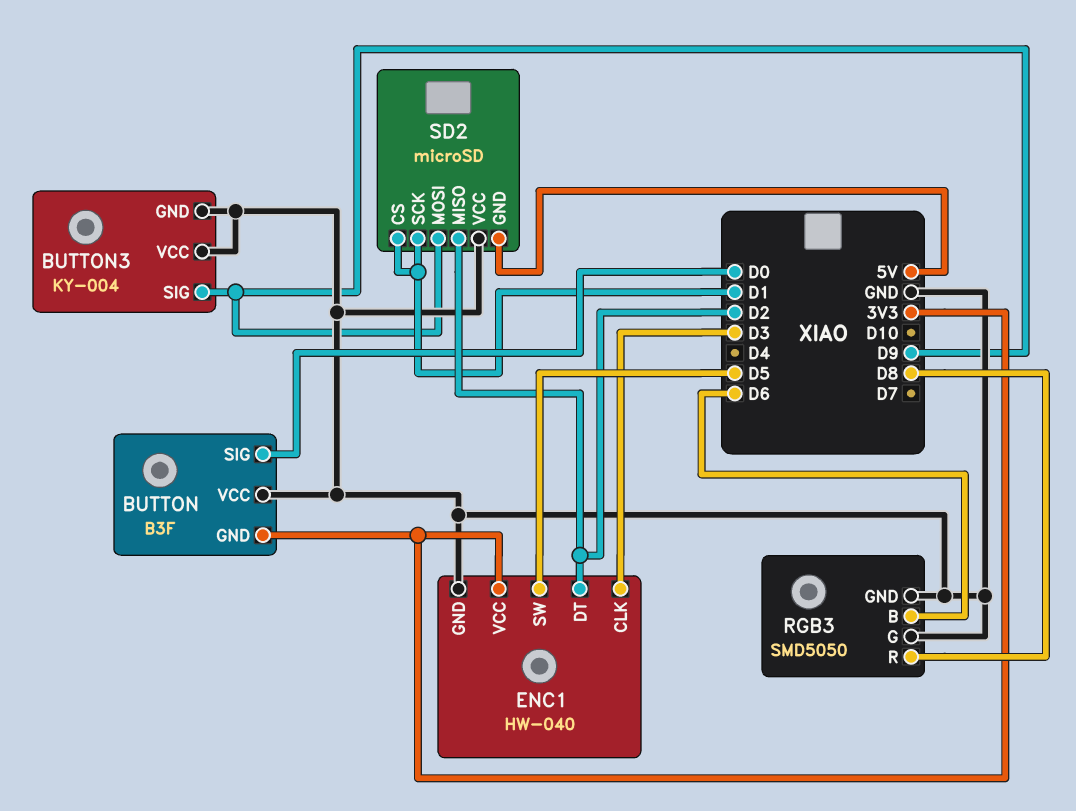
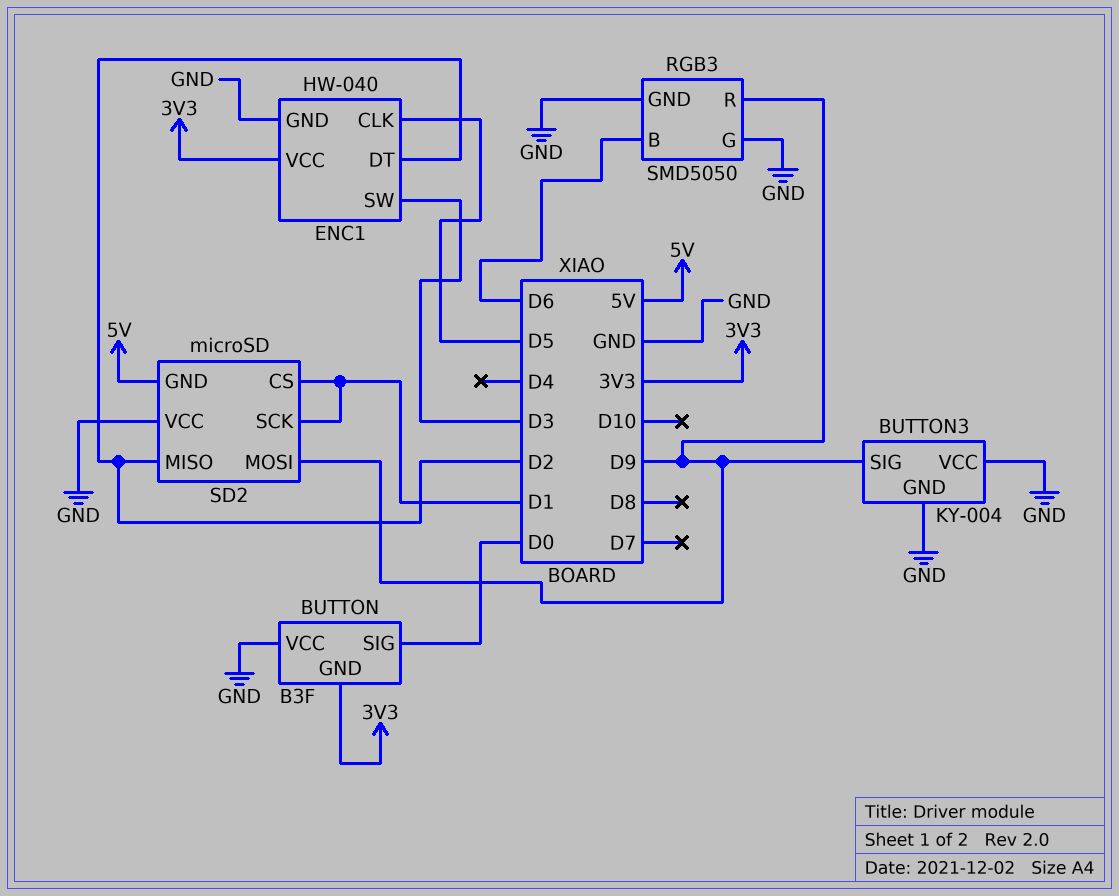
ENC1 pin CLK: D3 -> D5
ENC1 pin SW: D5 -> D3
RGB3 pin R: D8 -> D9

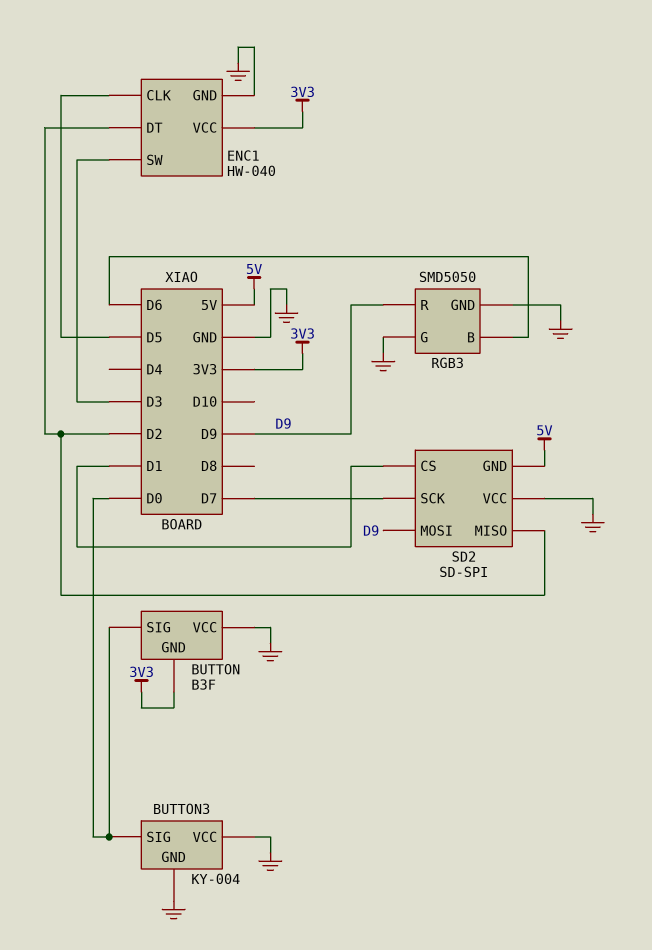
BUTTON3 pin SIG: D9 -> D0
SD2: microSD -> SD-SPI
SD2 pin SCK: D1 -> D7

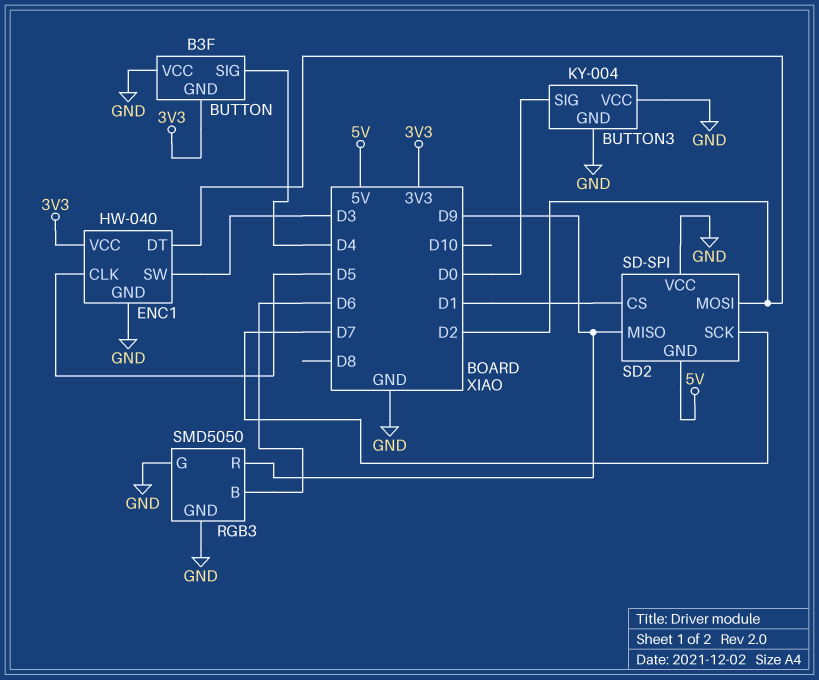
BUTTON pin SIG: D0 -> D4
SD2 pin MISO: D2 -> D9
SD2 pin MOSI: D9 -> D2

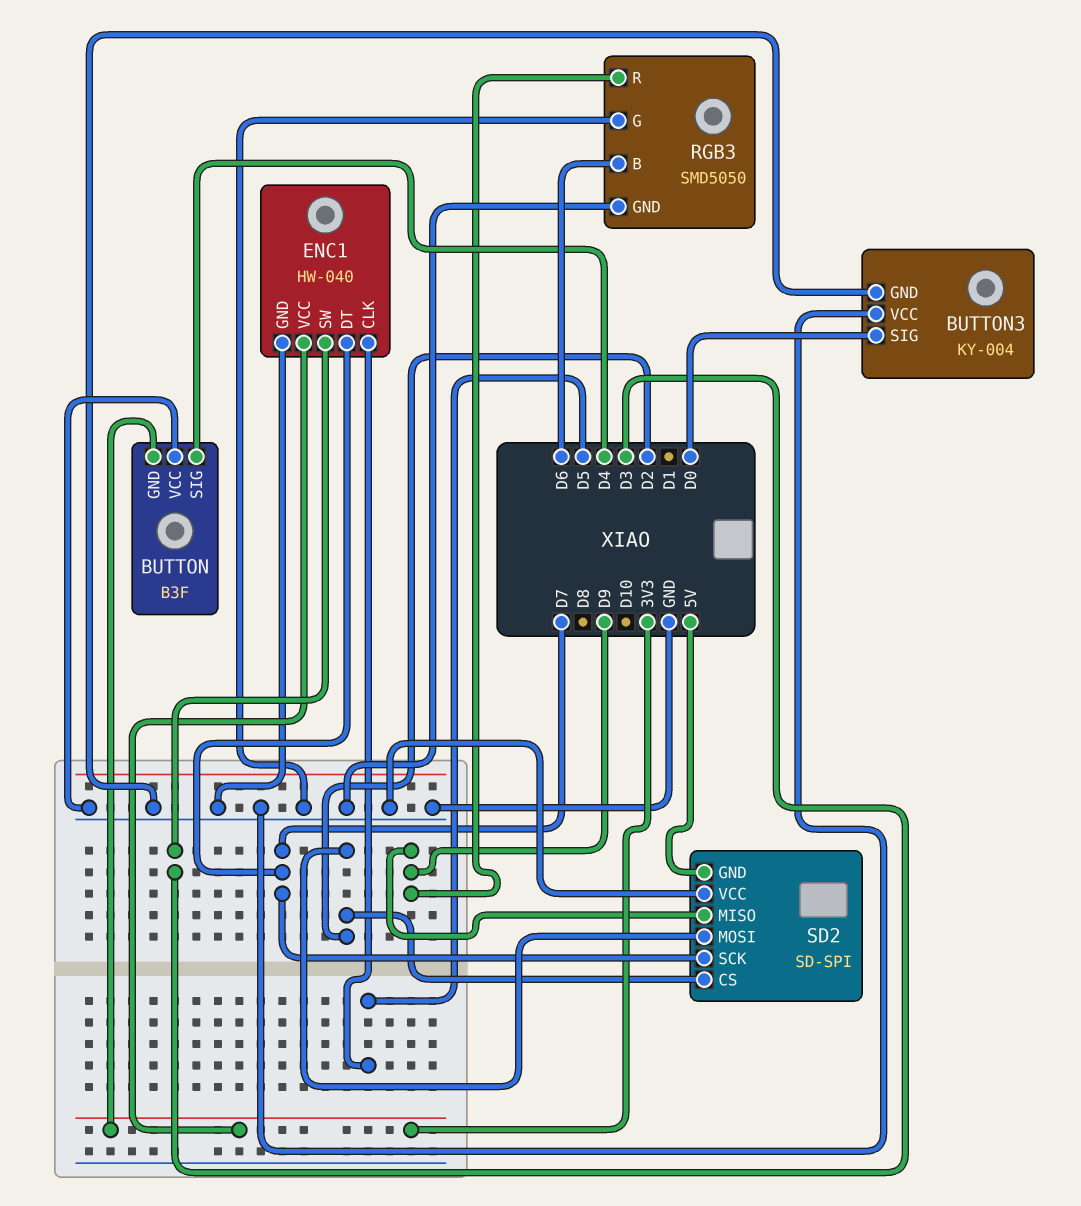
ENC1 pin DT: D2 -> D7
SD2 pin CS: D1 -> D2

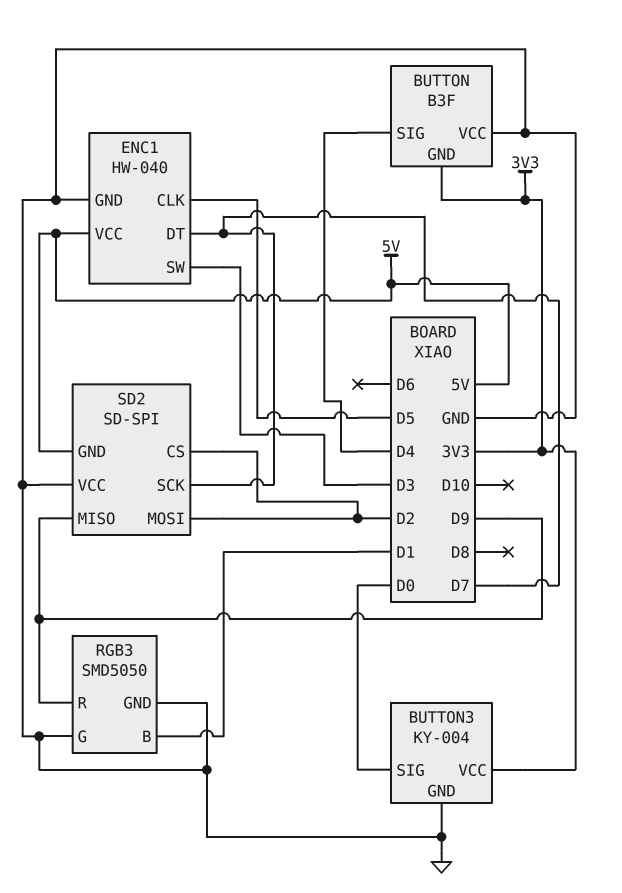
BUTTON3 pin VCC: GND -> 3V3
ENC1 pin VCC: 3V3 -> 5V
RGB3 pin B: D6 -> D1

